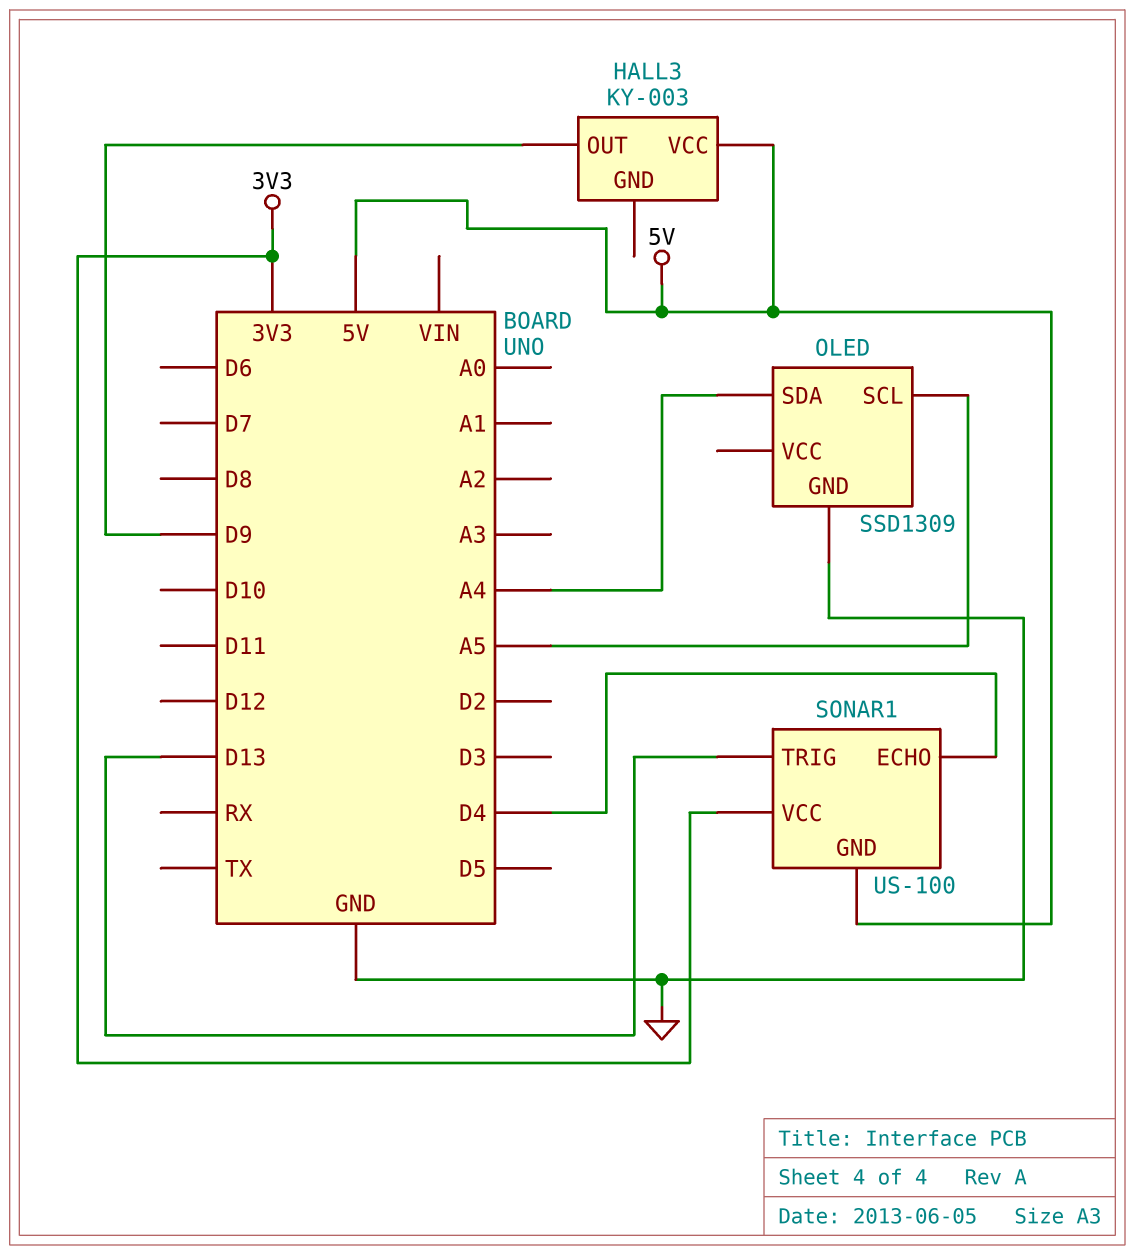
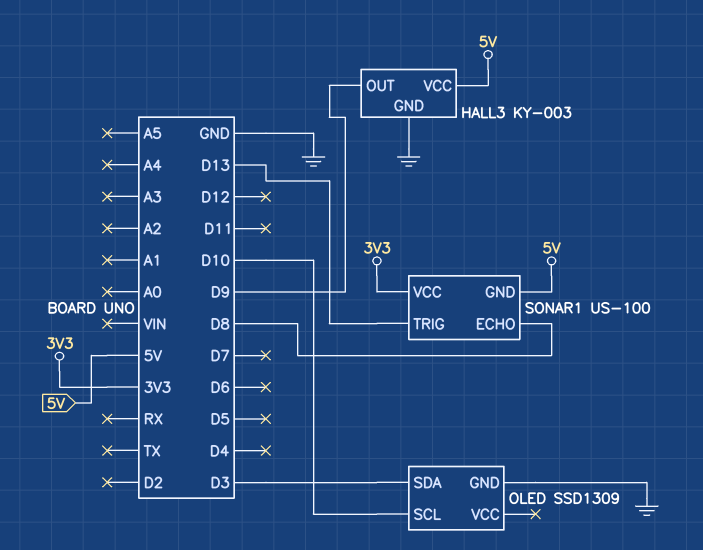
HALL3 pin GND: none -> GND
OLED pin SCL: A5 -> D10
OLED pin SDA: A4 -> D3
SONAR1 pin ECHO: D4 -> D8

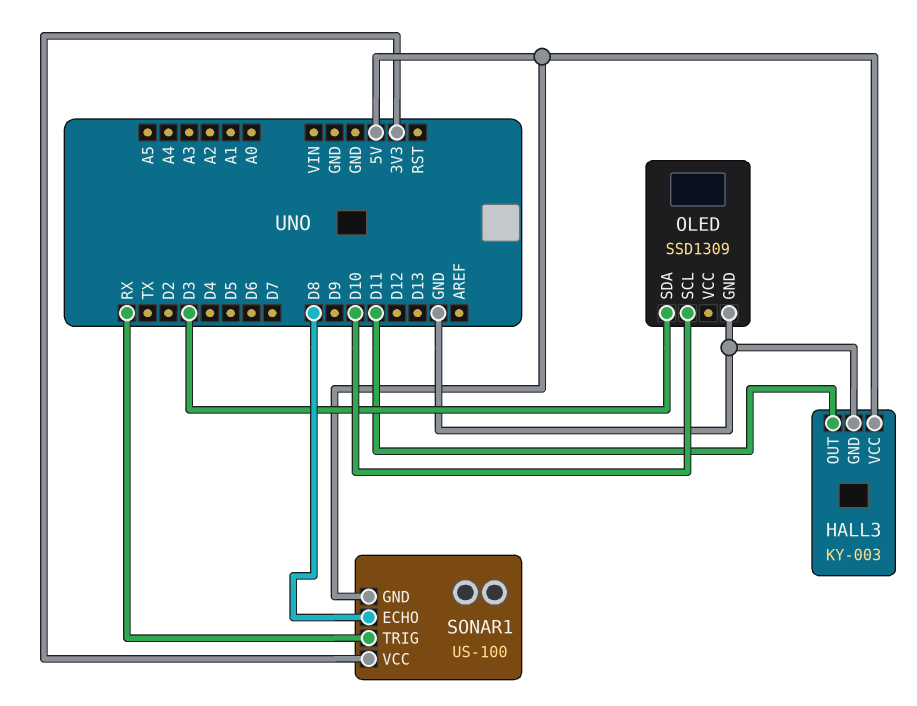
HALL3 pin OUT: D9 -> D11
SONAR1 pin TRIG: D13 -> RX

